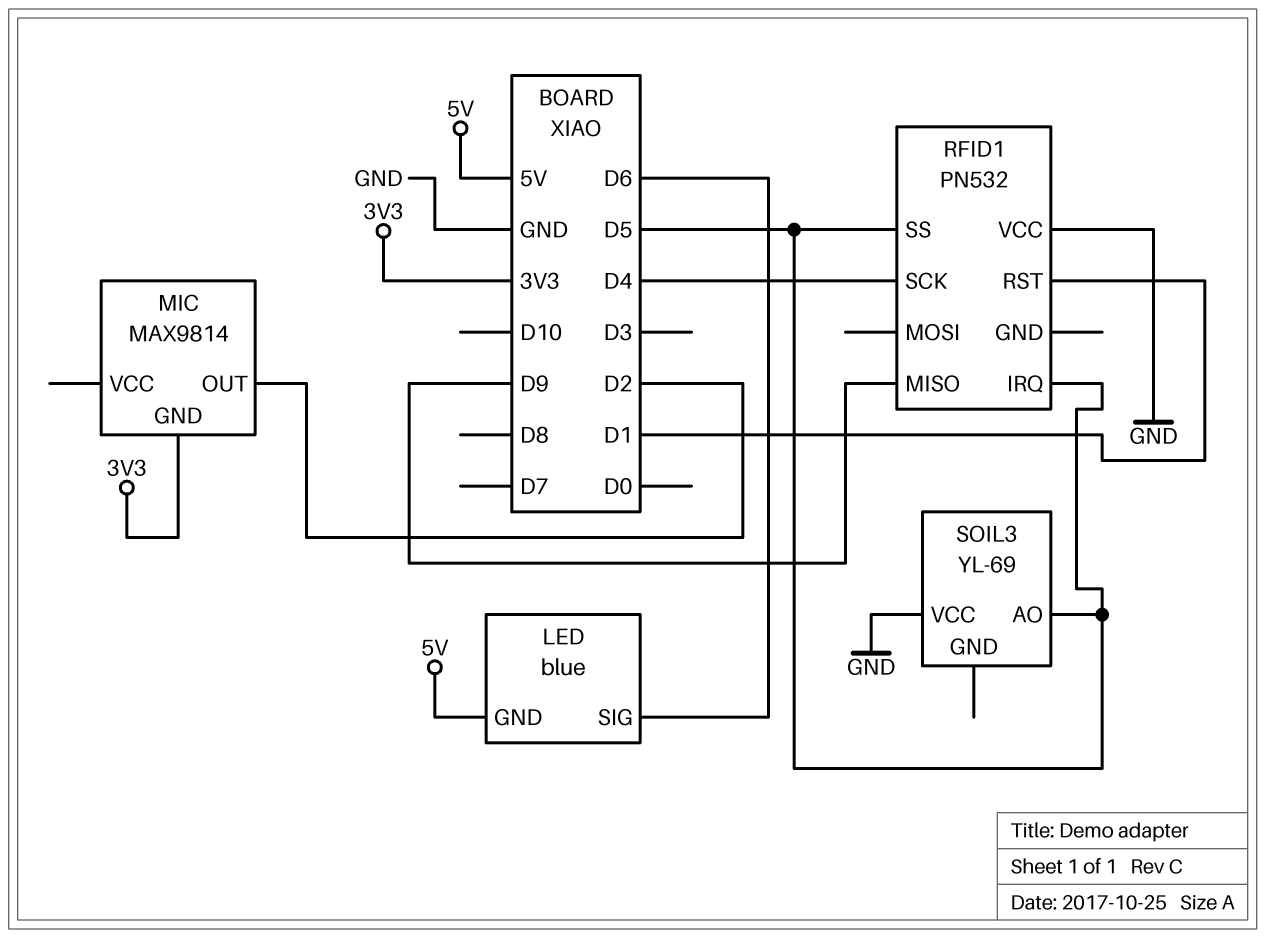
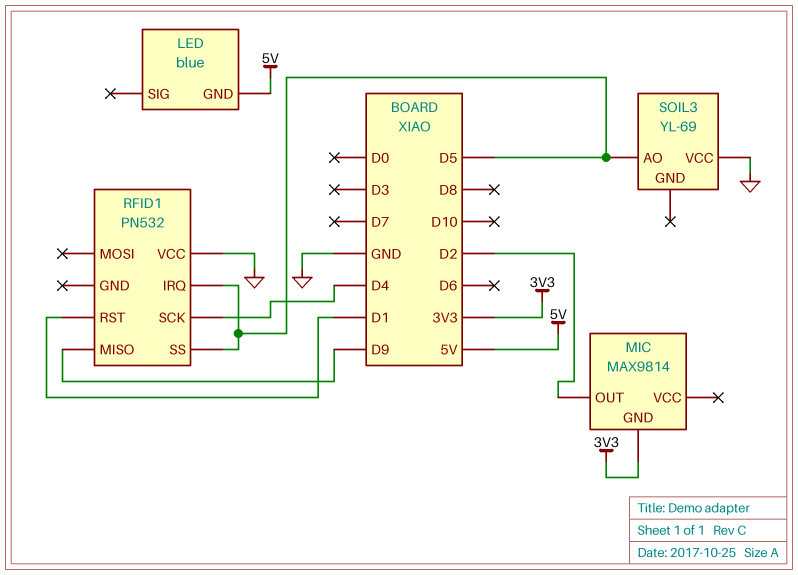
LED pin SIG: D6 -> none

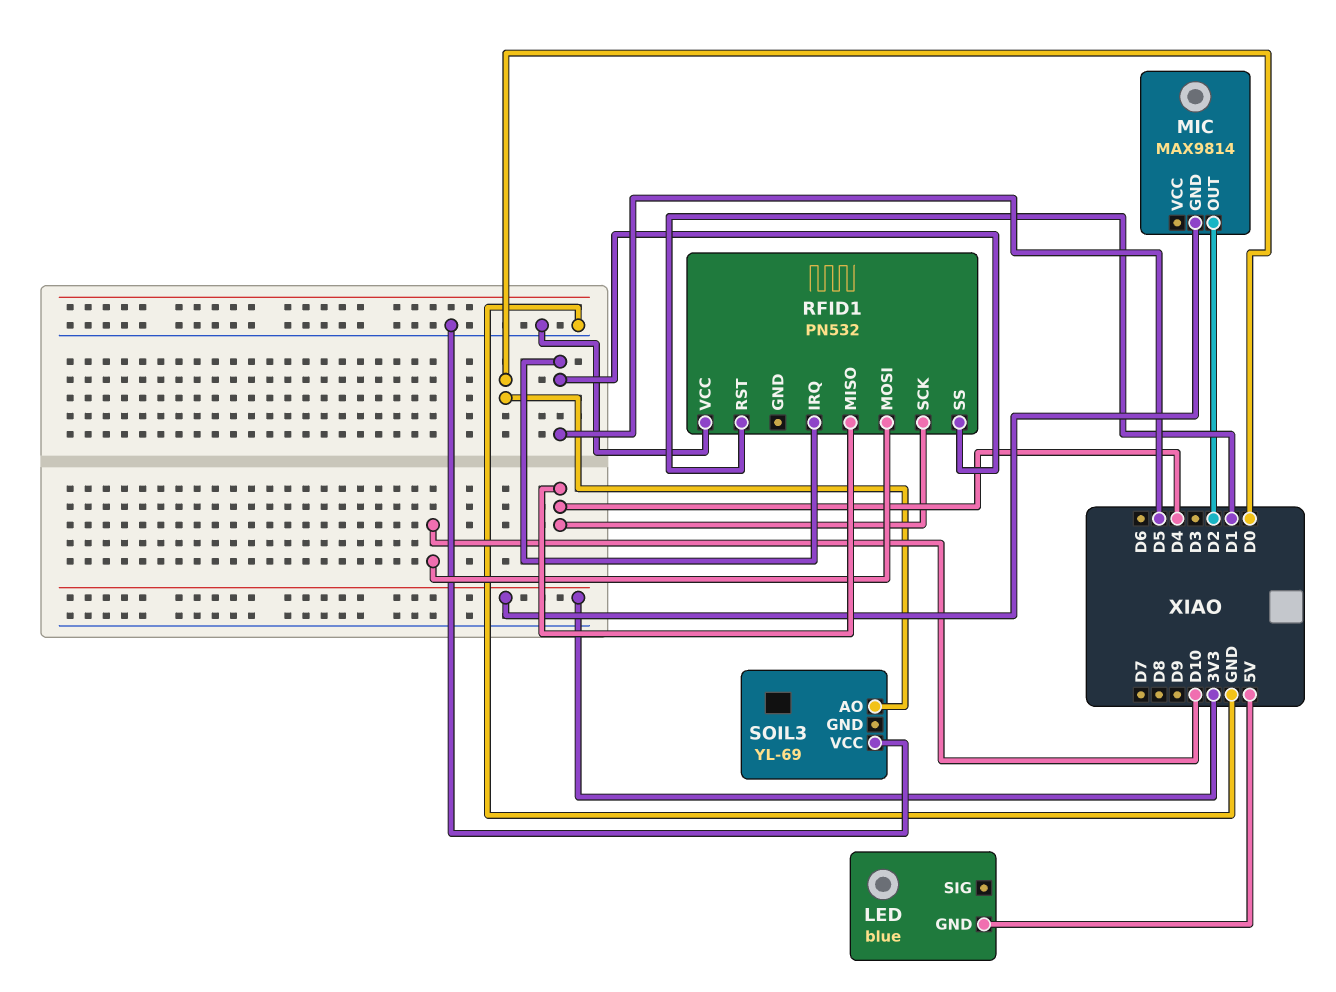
RFID1 pin MISO: D9 -> D4
RFID1 pin MOSI: none -> D10
SOIL3 pin AO: D5 -> D0

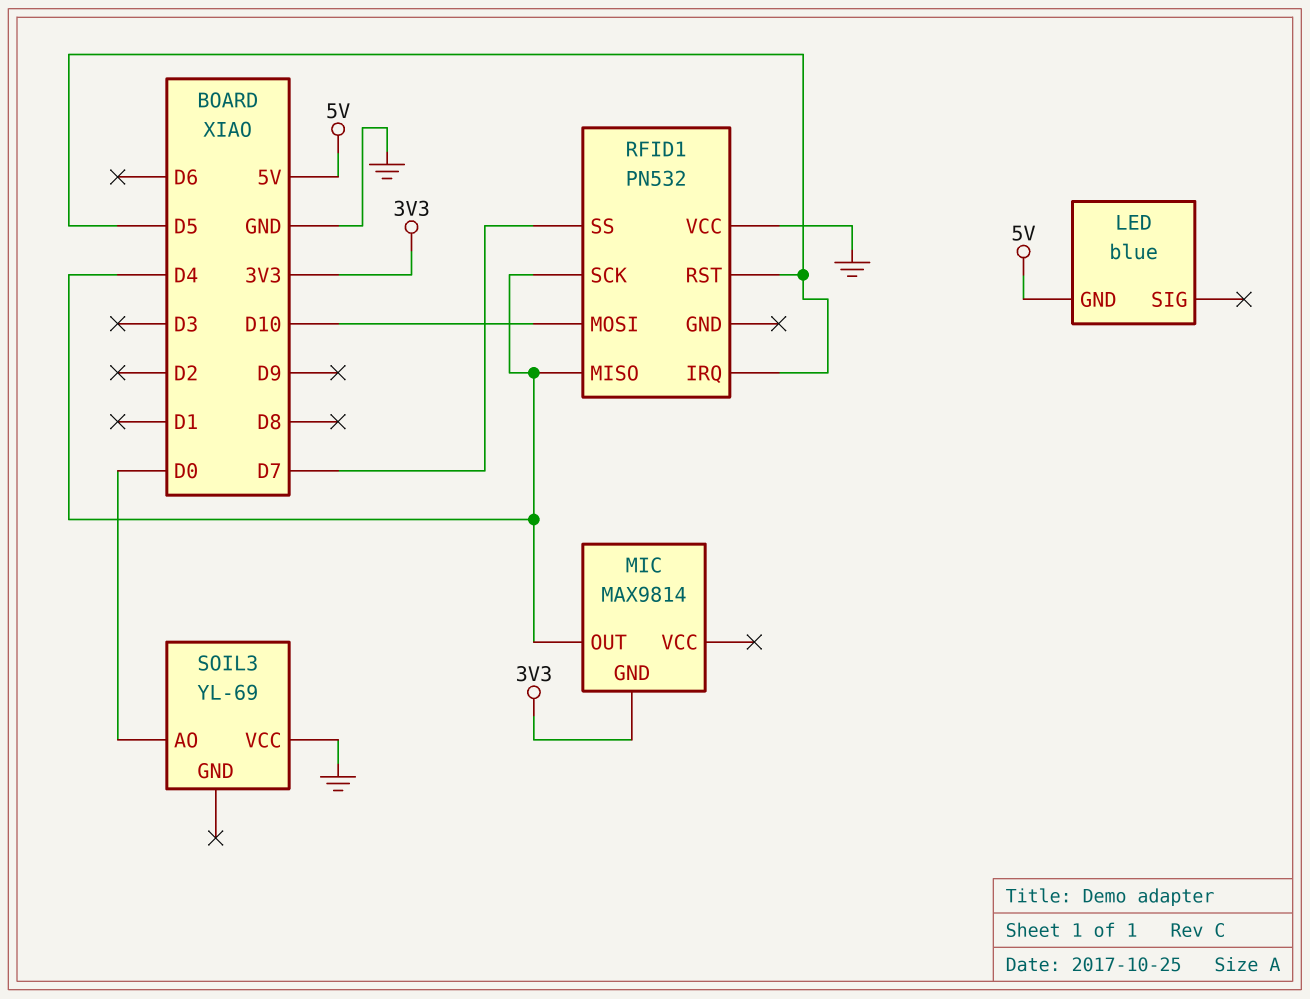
MIC pin OUT: D2 -> D4
RFID1 pin RST: D1 -> D5
RFID1 pin SS: D5 -> D7

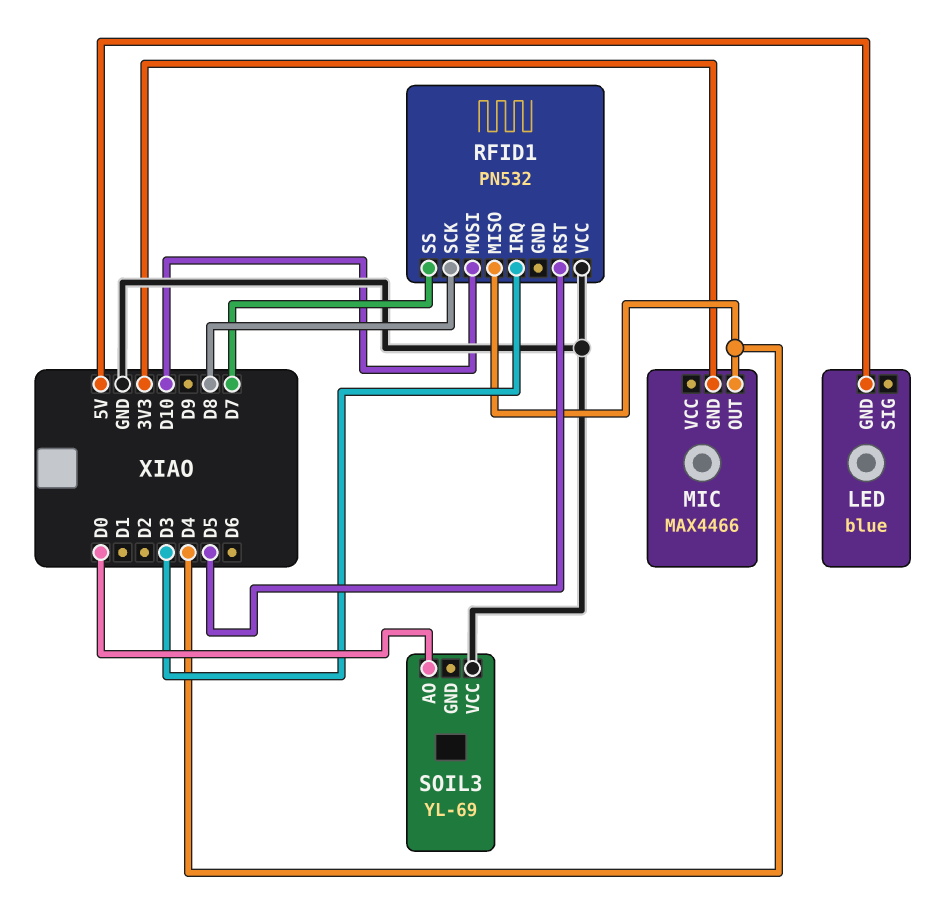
MIC: MAX9814 -> MAX4466
RFID1 pin IRQ: D5 -> D3
RFID1 pin SCK: D4 -> D8

